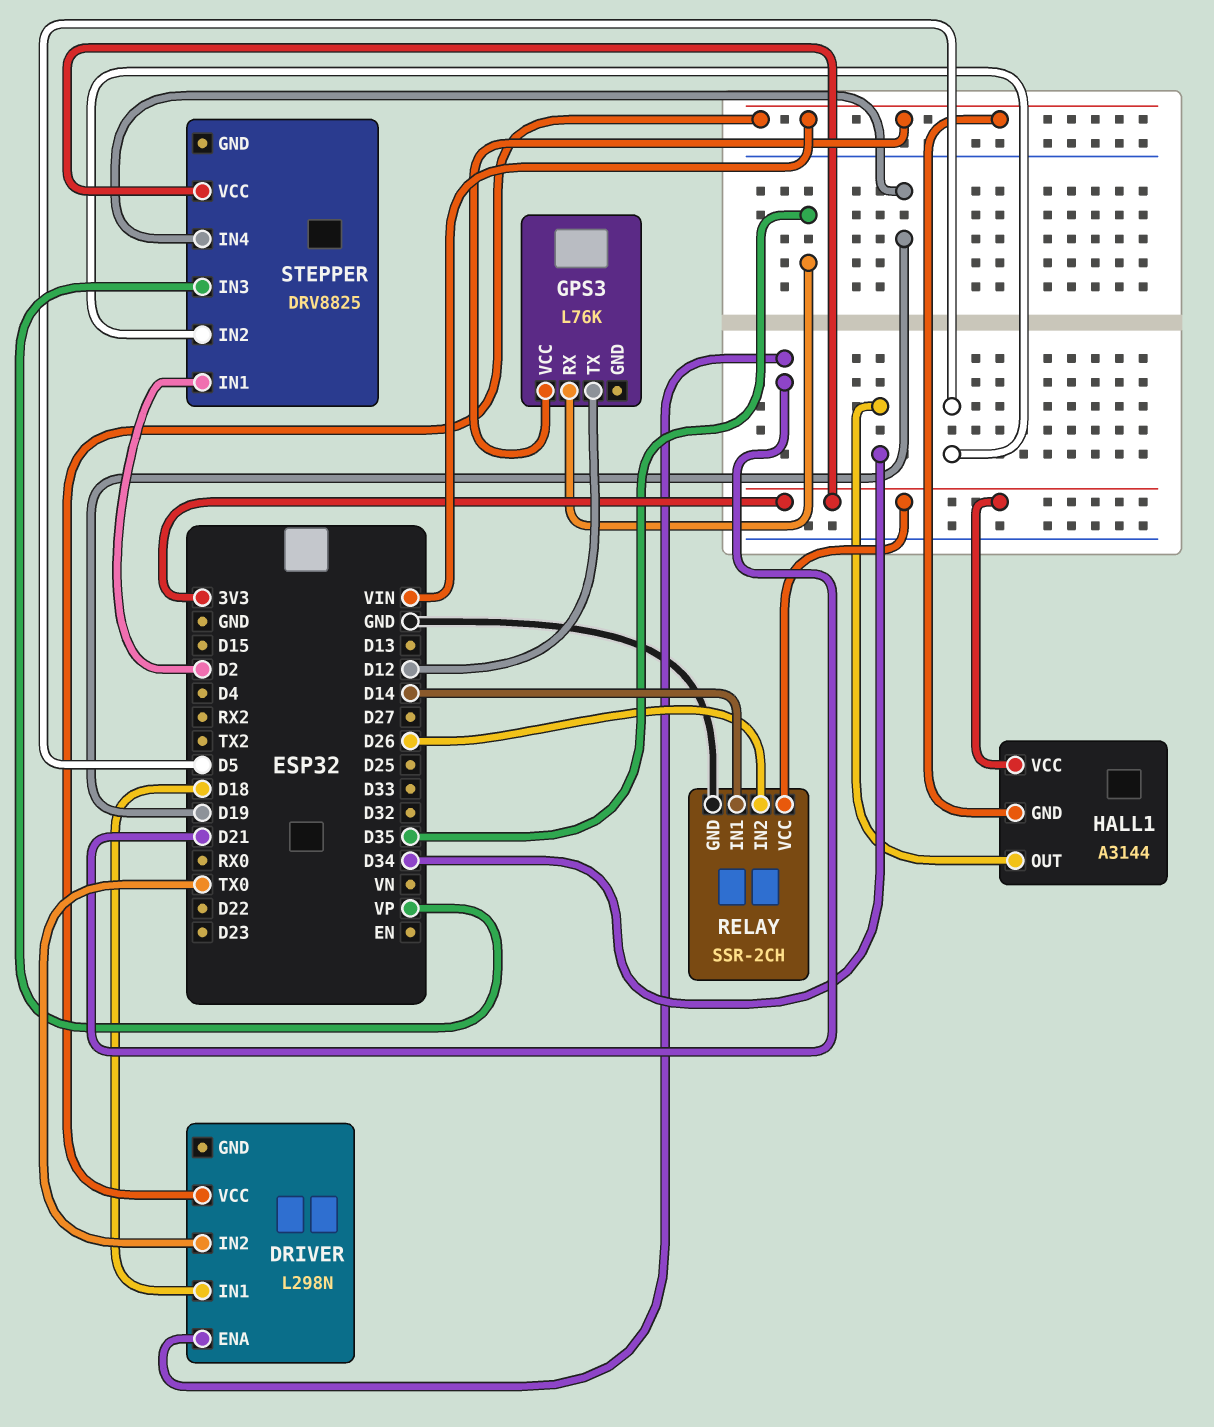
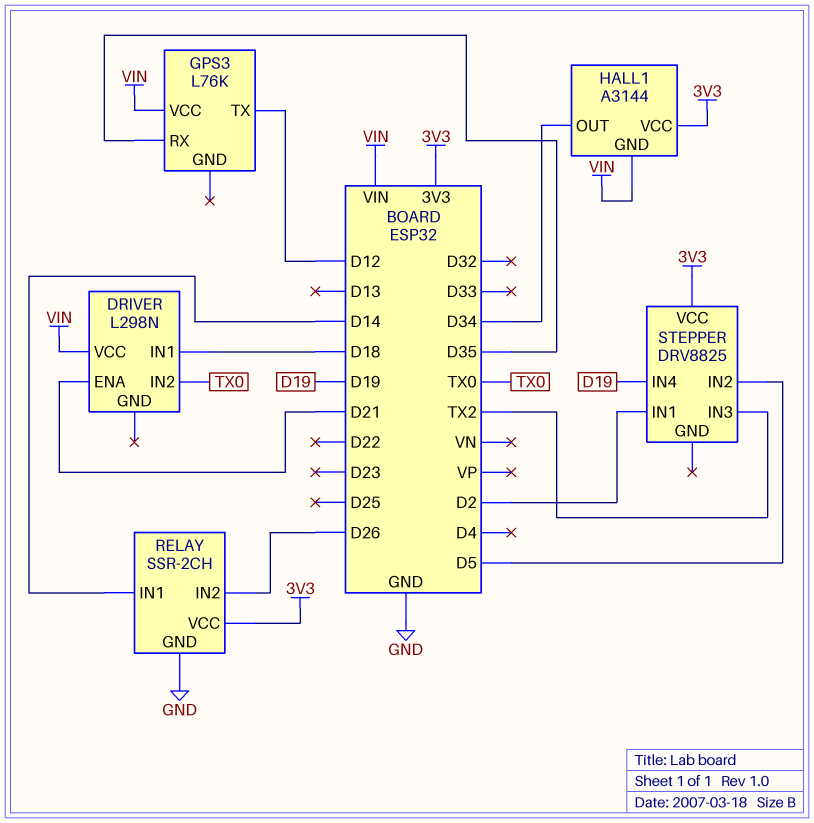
STEPPER pin IN3: VP -> TX2

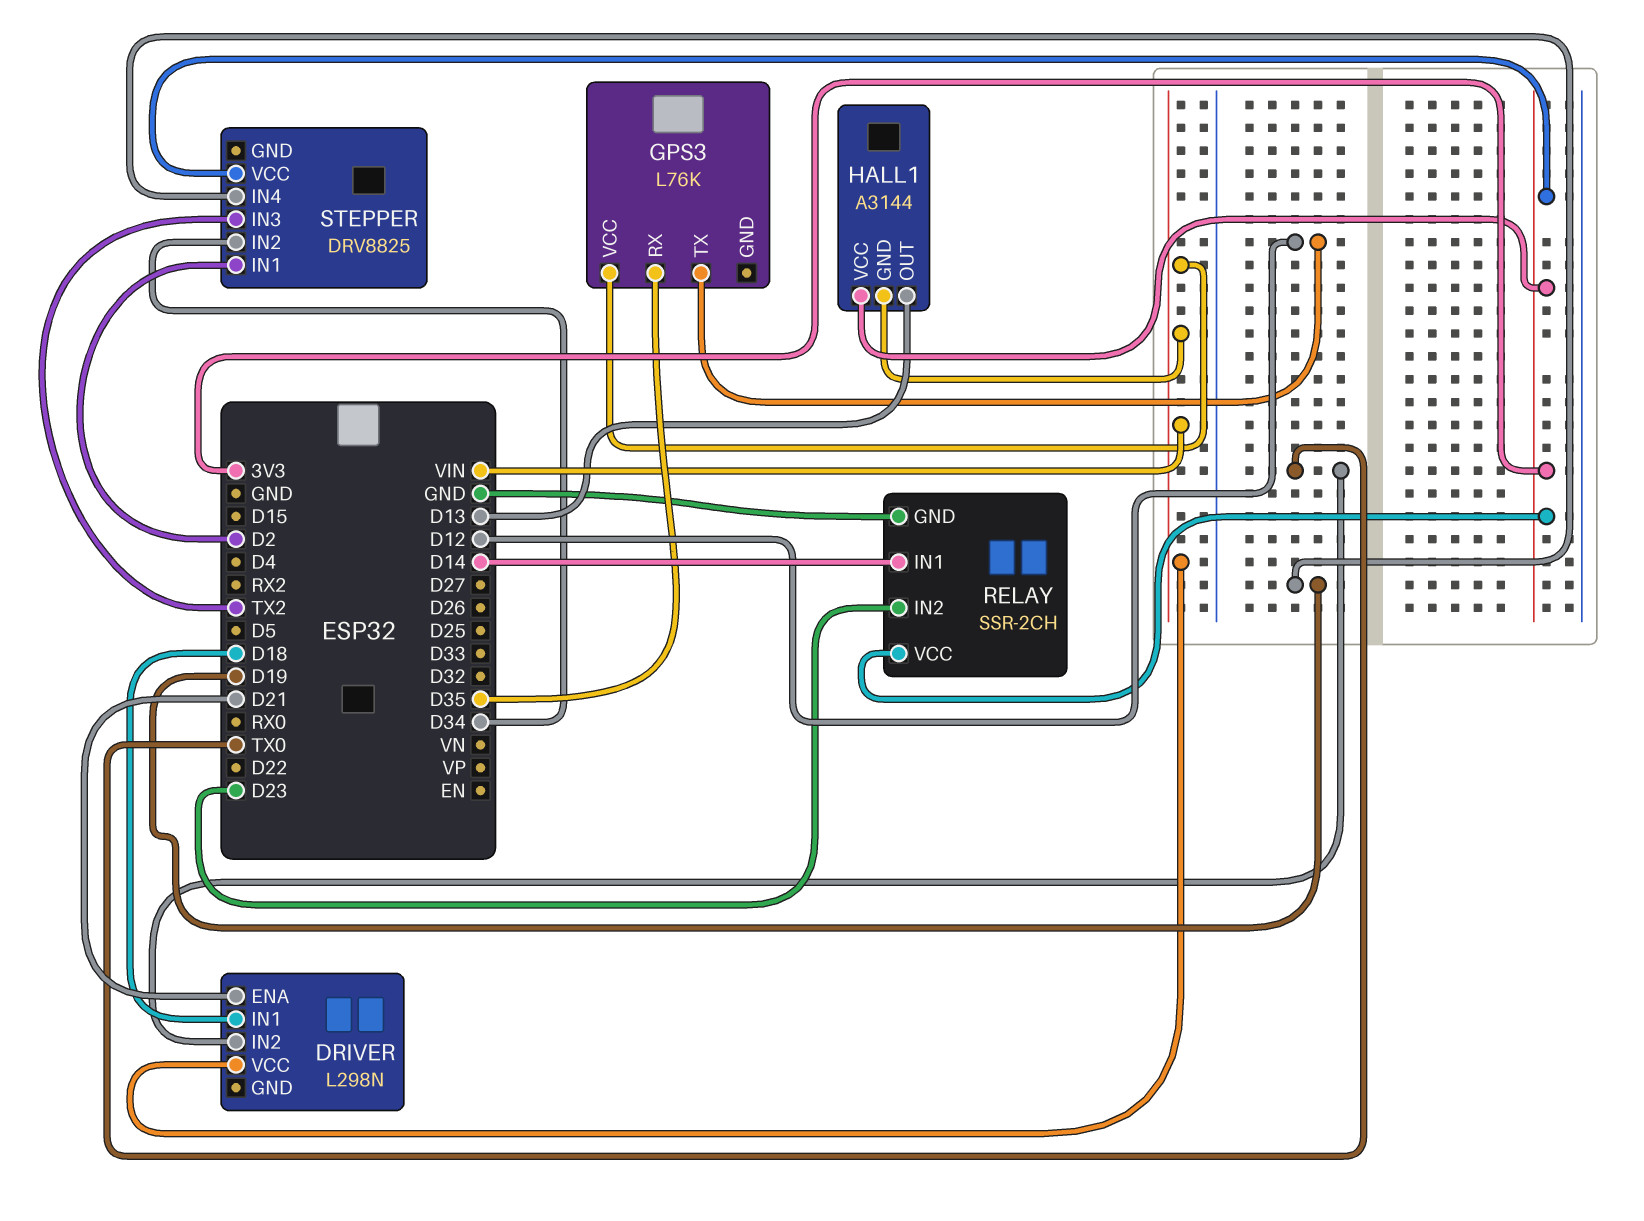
HALL1 pin OUT: D34 -> D13
RELAY pin IN2: D26 -> D23
STEPPER pin IN2: D5 -> D34

